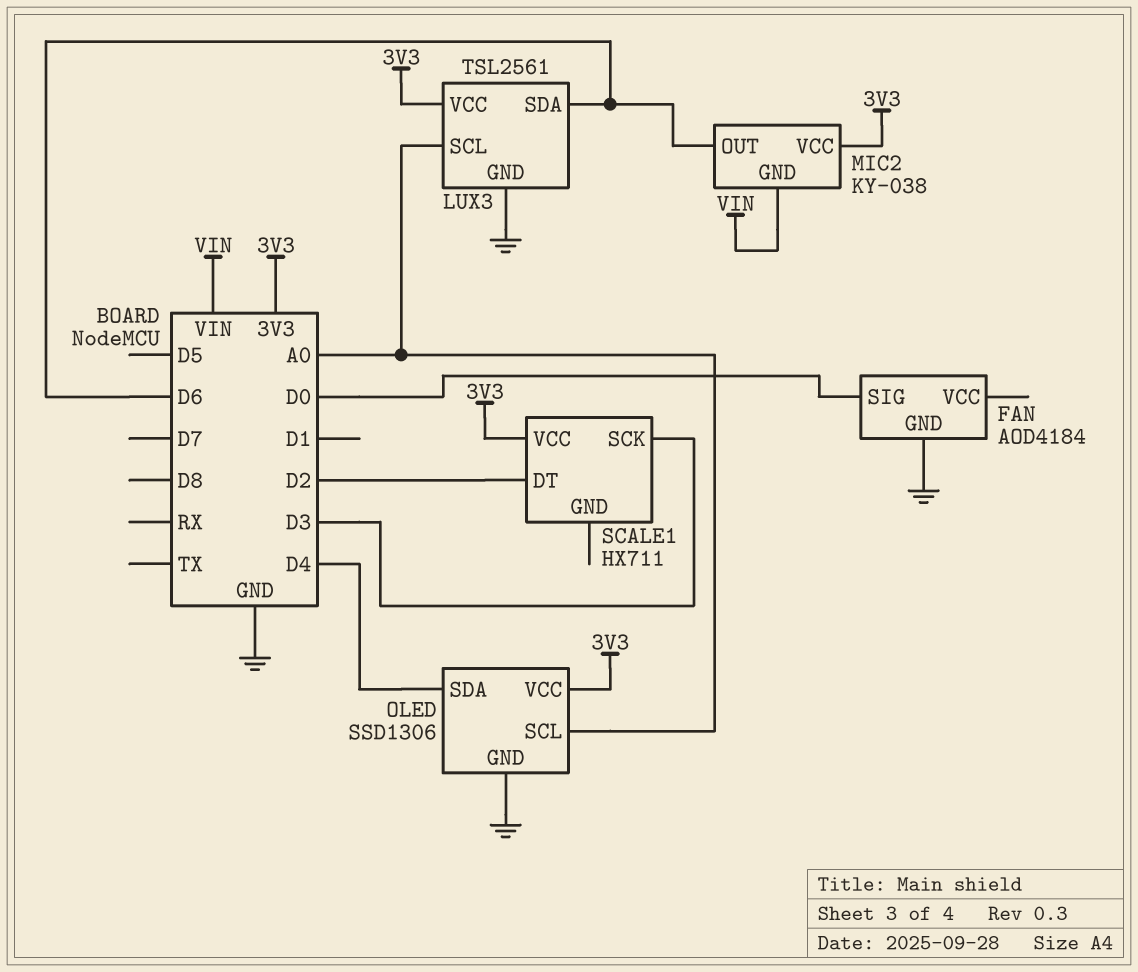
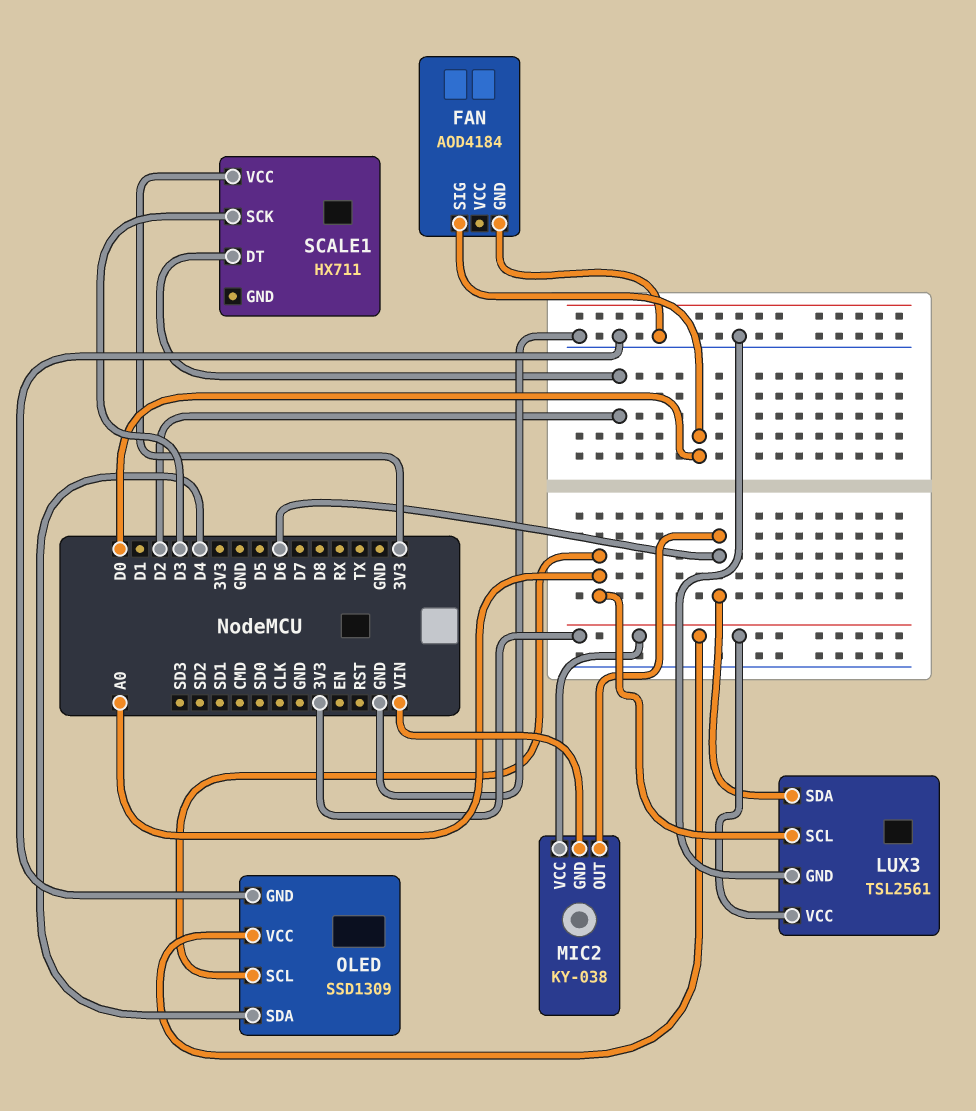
OLED: SSD1306 -> SSD1309

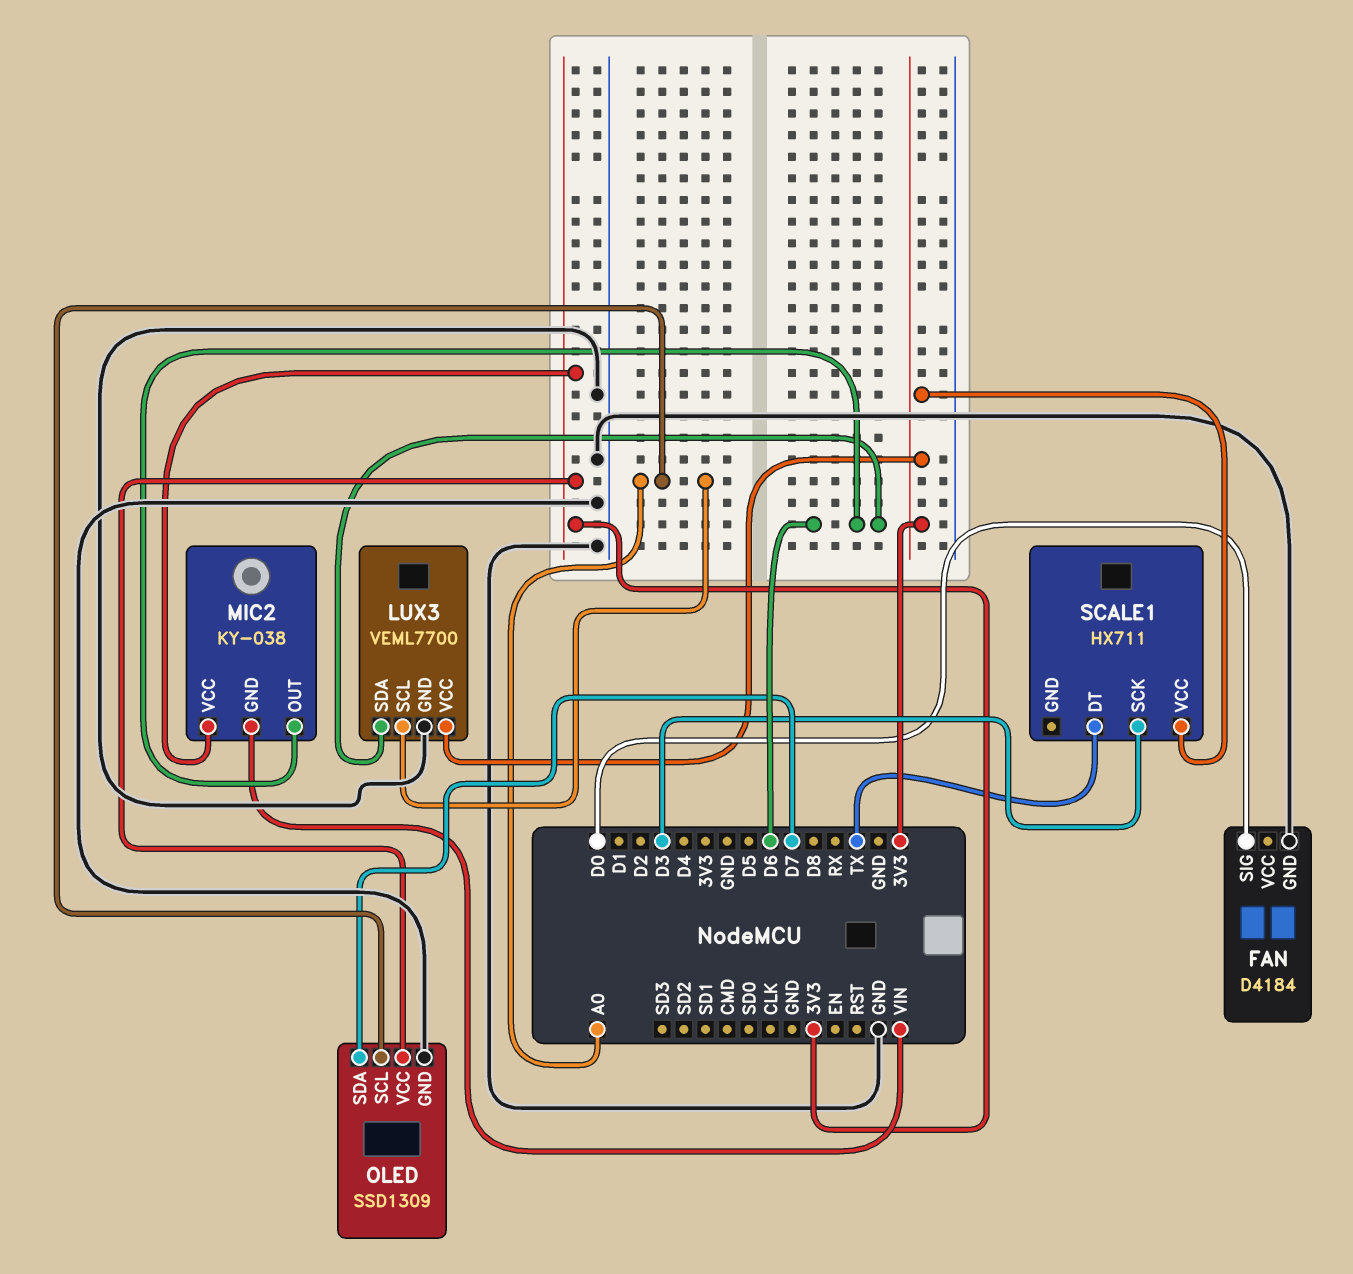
FAN: AOD4184 -> D4184
LUX3: TSL2561 -> VEML7700
OLED pin SDA: D4 -> D7
SCALE1 pin DT: D2 -> TX

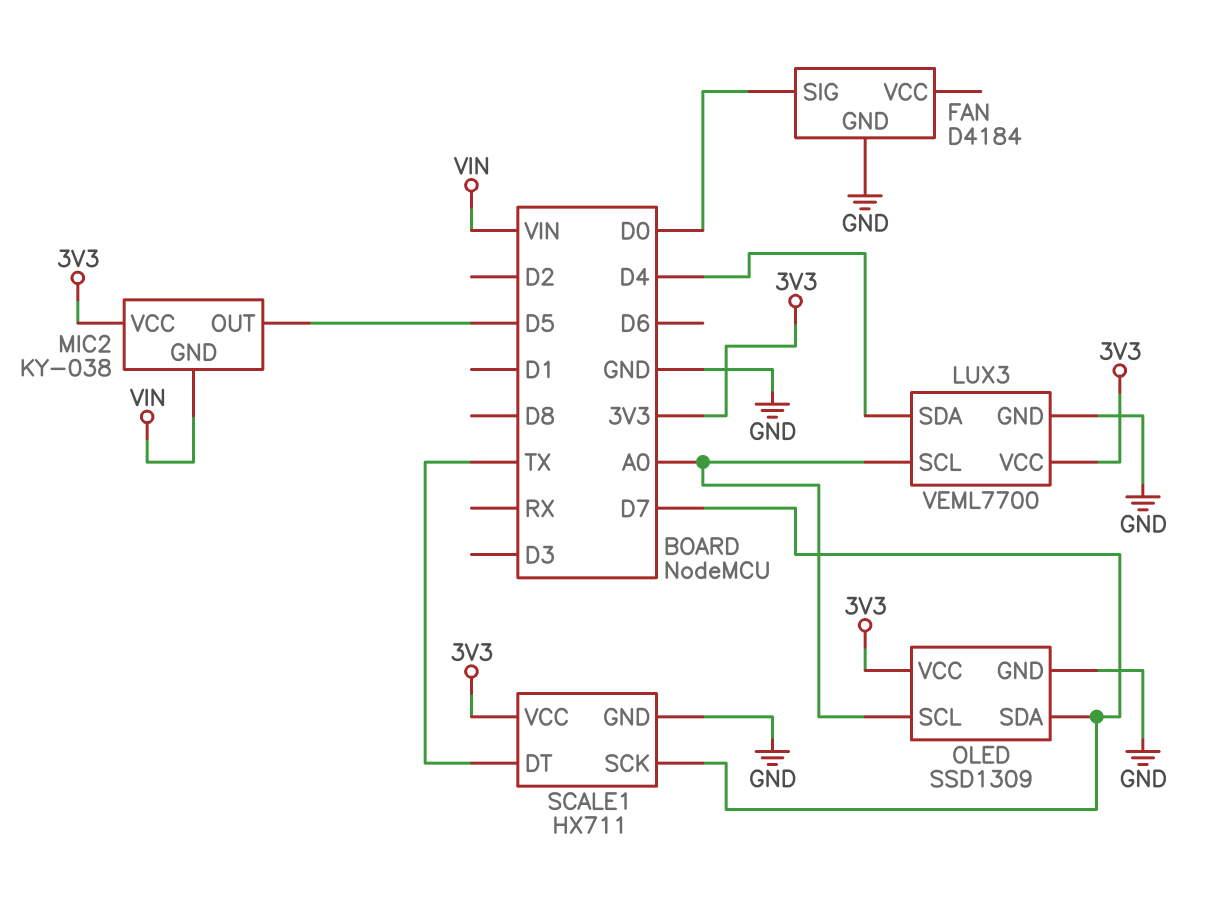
LUX3 pin SDA: D6 -> D4
MIC2 pin OUT: D6 -> D5
SCALE1 pin GND: none -> GND
SCALE1 pin SCK: D3 -> D7

